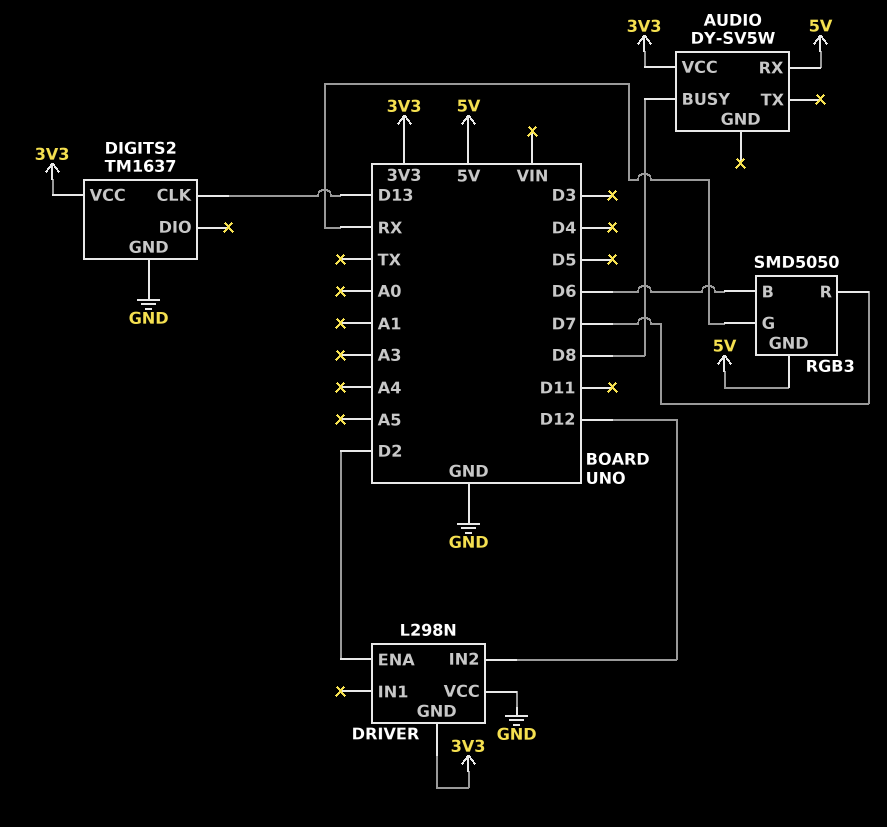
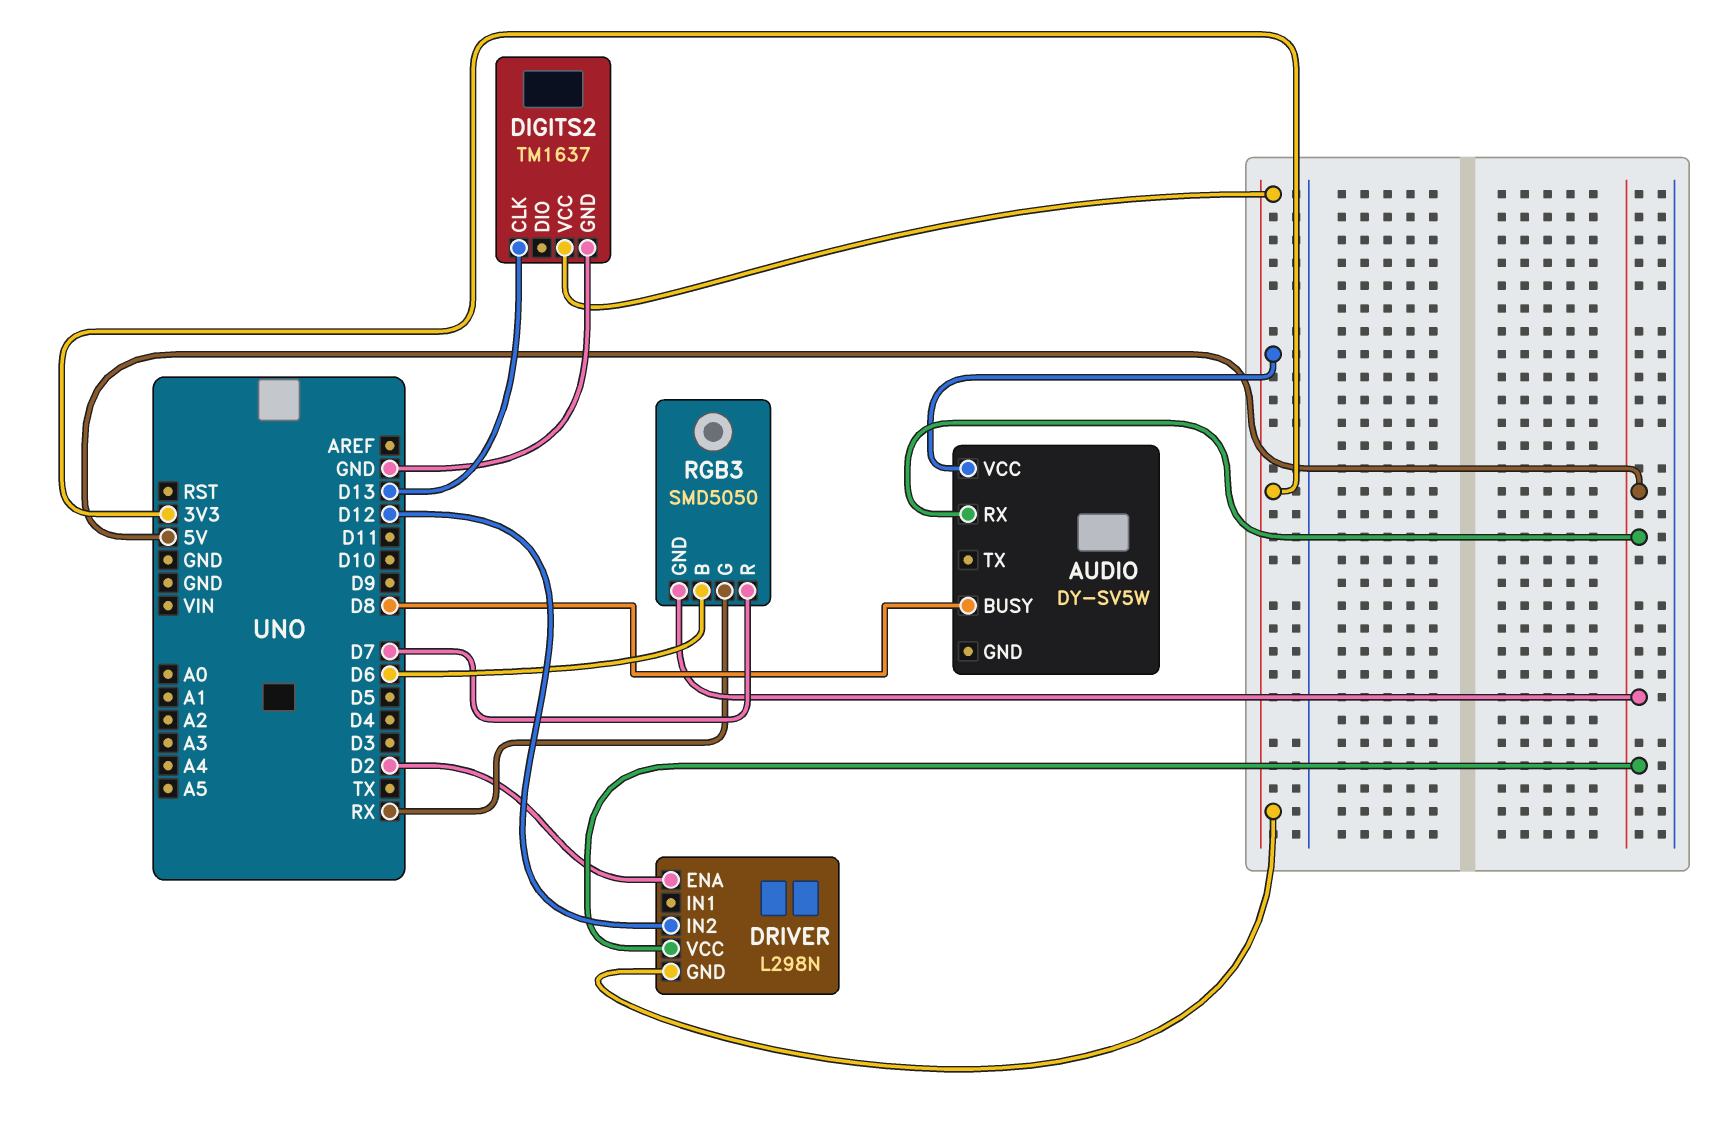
DRIVER pin VCC: GND -> 5V

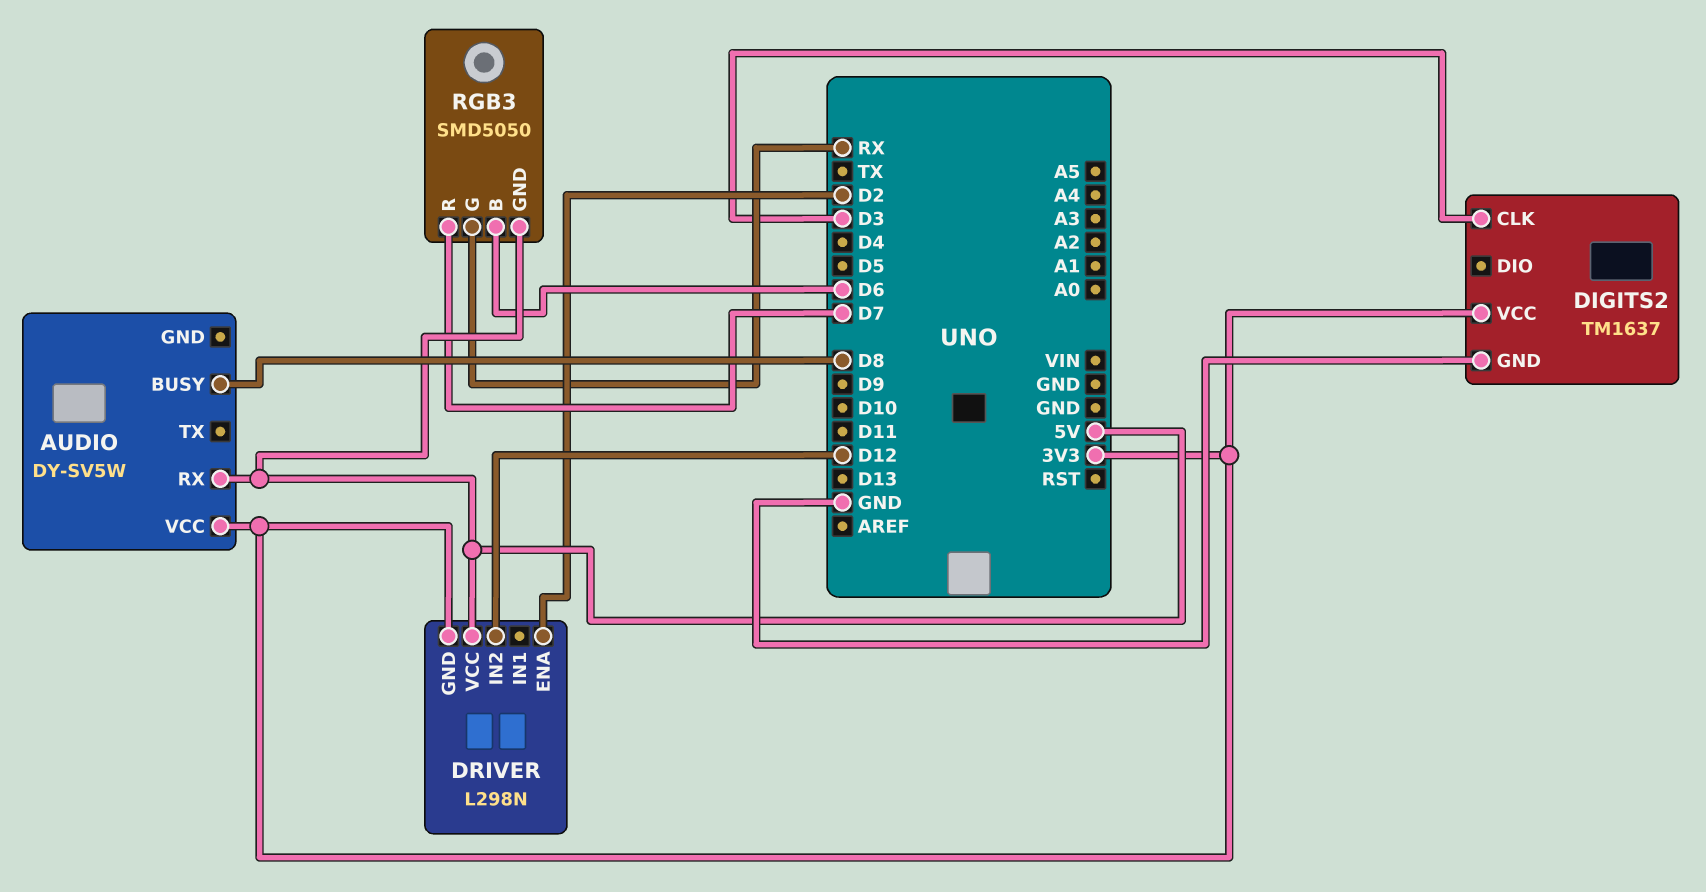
DIGITS2 pin CLK: D13 -> D3

